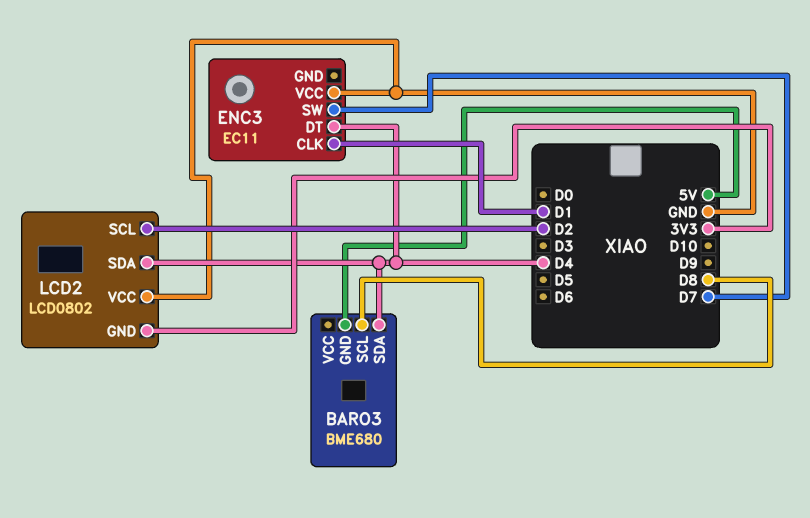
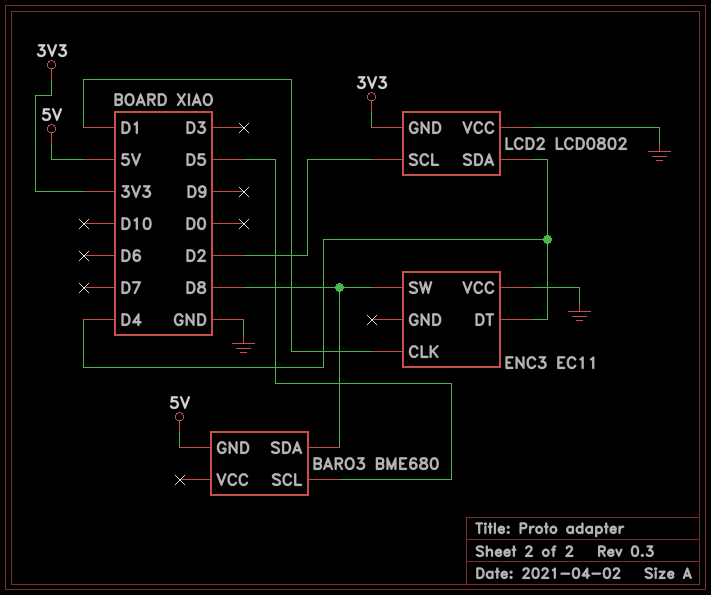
BARO3 pin SCL: D8 -> D5
BARO3 pin SDA: D4 -> D8
ENC3 pin SW: D7 -> D8

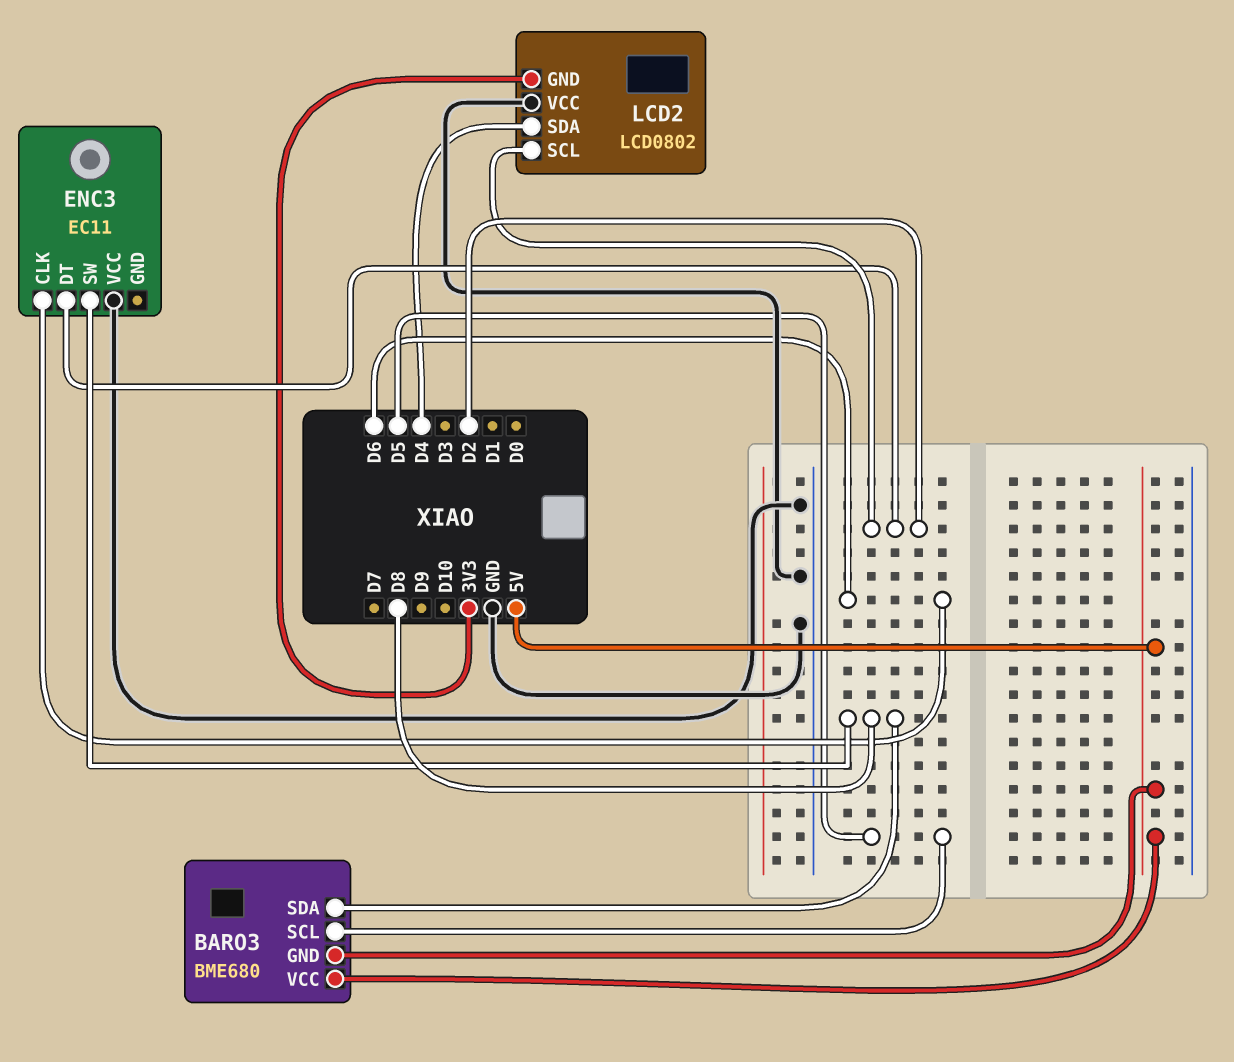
BARO3 pin VCC: none -> 5V
ENC3 pin CLK: D1 -> D6
ENC3 pin DT: D4 -> D2

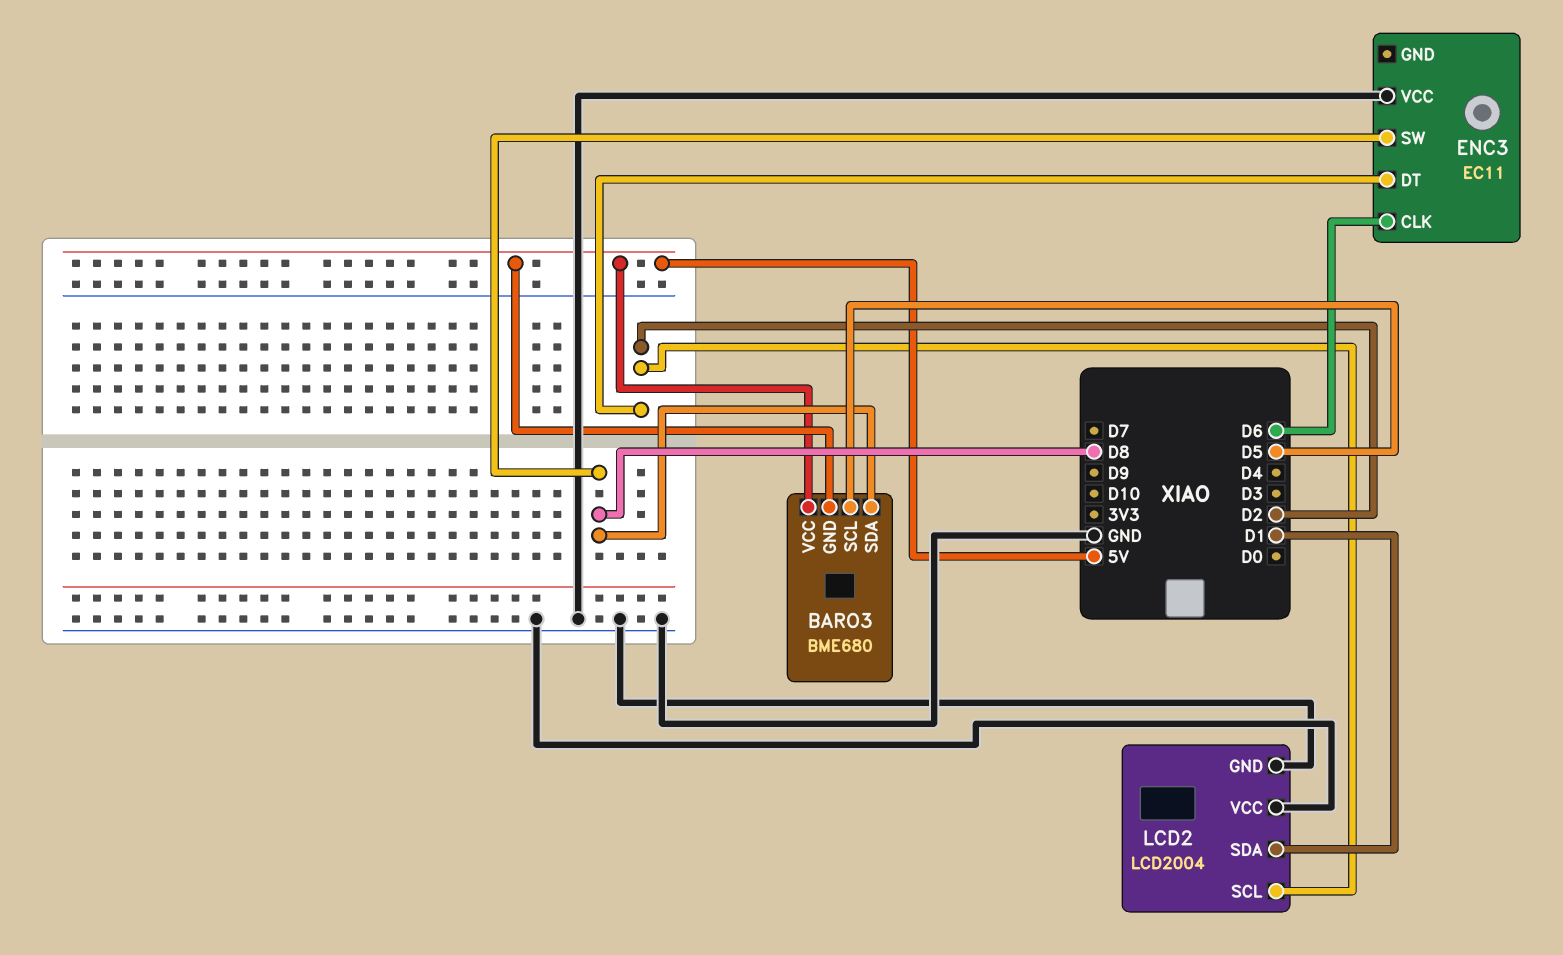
LCD2: LCD0802 -> LCD2004
LCD2 pin GND: 3V3 -> GND
LCD2 pin SDA: D4 -> D1

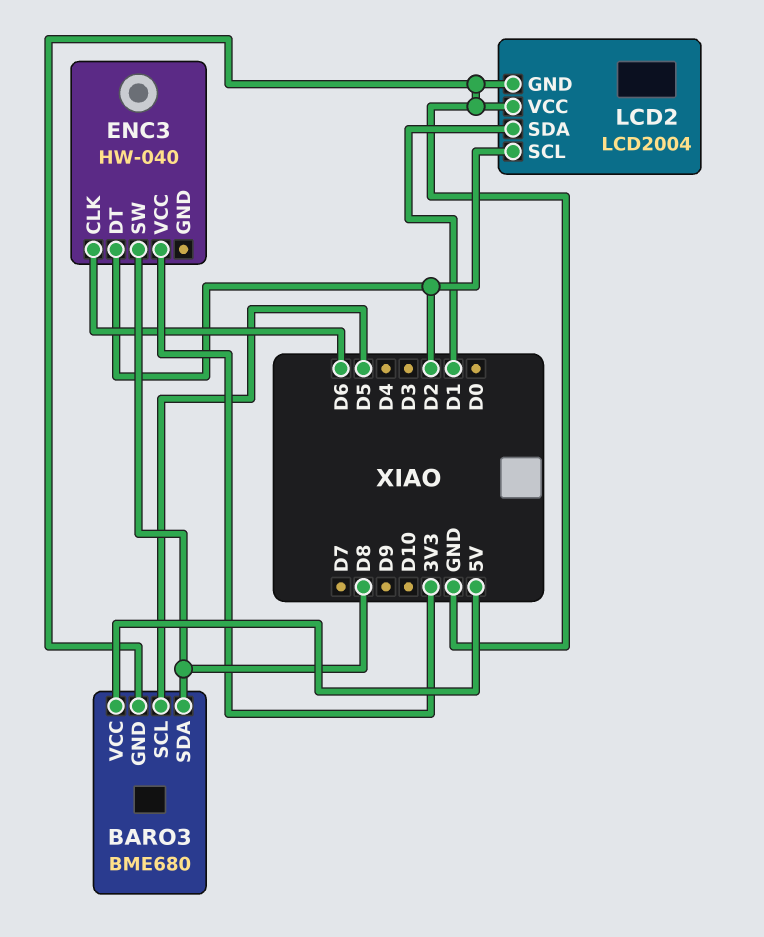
BARO3 pin GND: 5V -> GND
ENC3: EC11 -> HW-040
ENC3 pin VCC: GND -> 3V3

